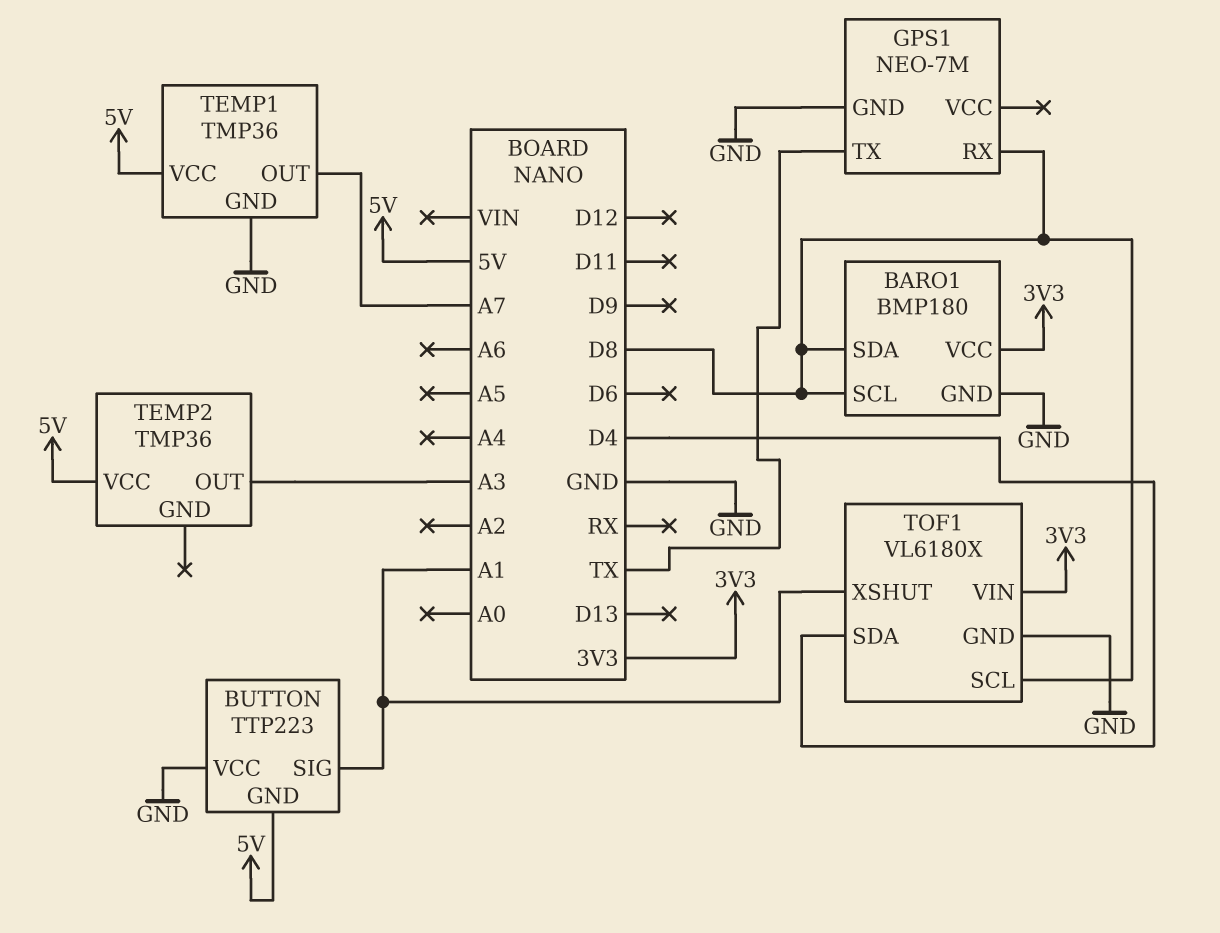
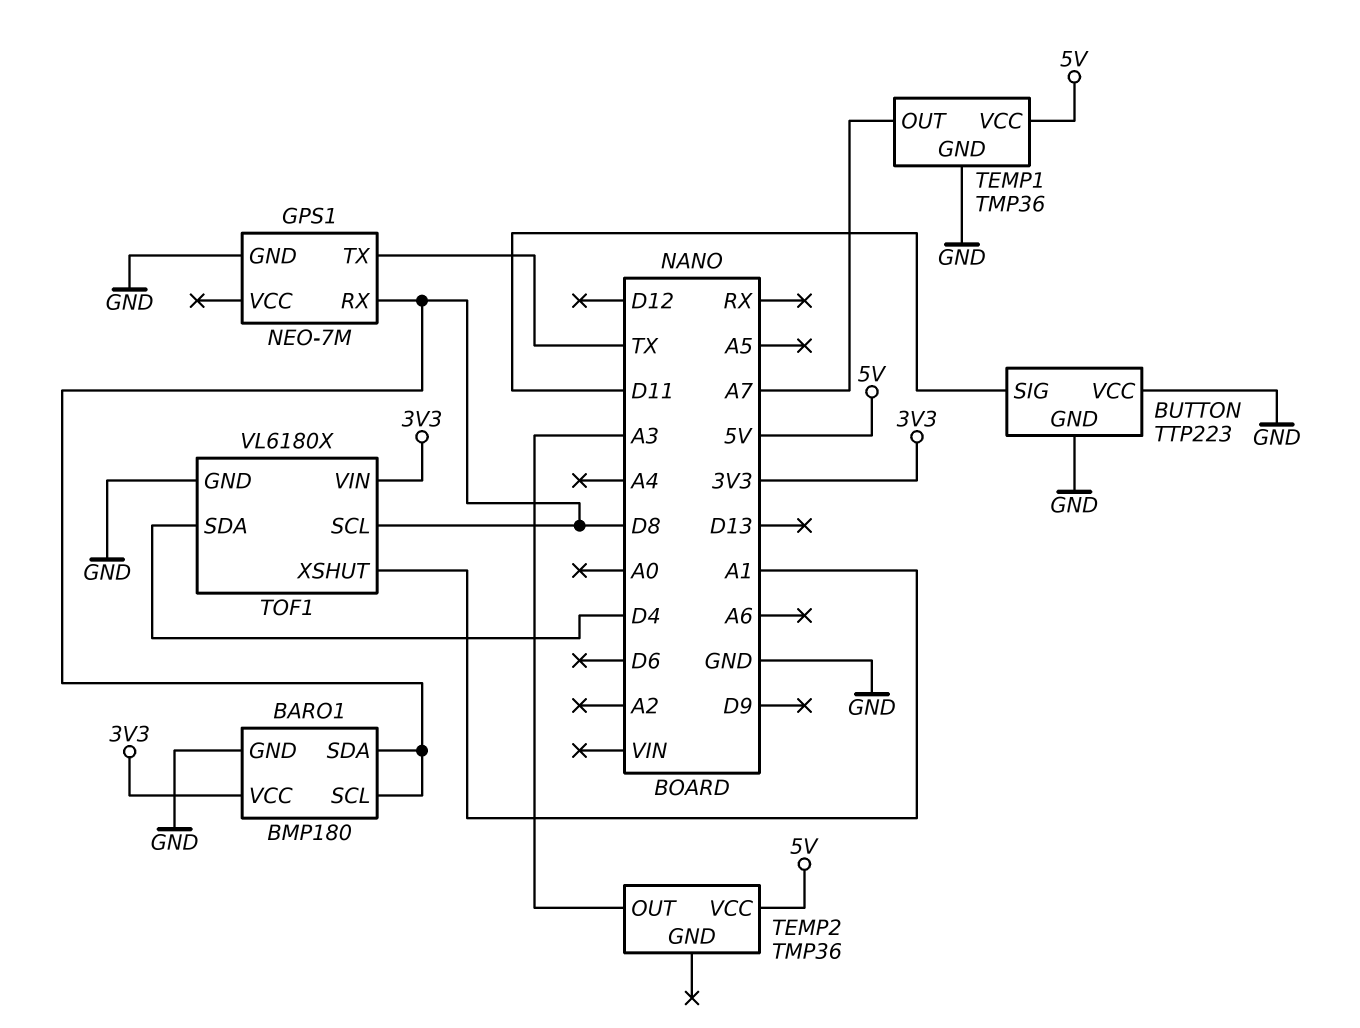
BUTTON pin GND: 5V -> GND
BUTTON pin SIG: A1 -> D11

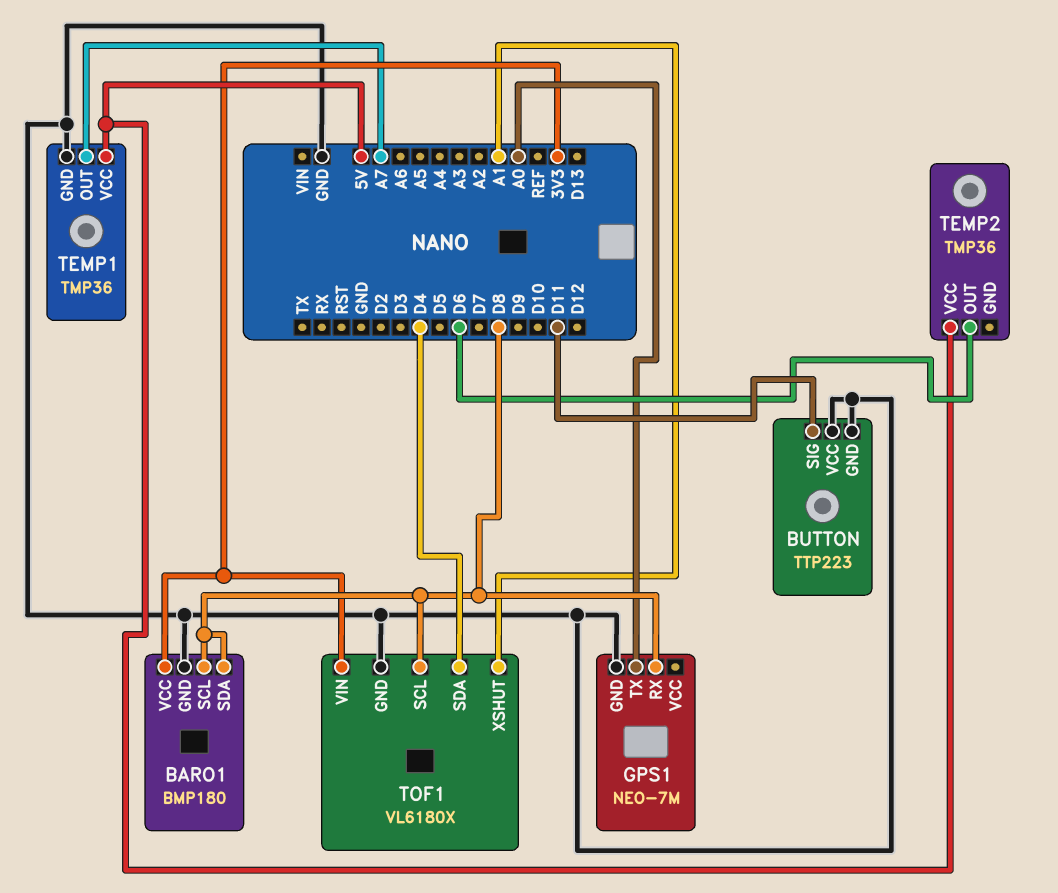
GPS1 pin TX: TX -> A0
TEMP2 pin OUT: A3 -> D6

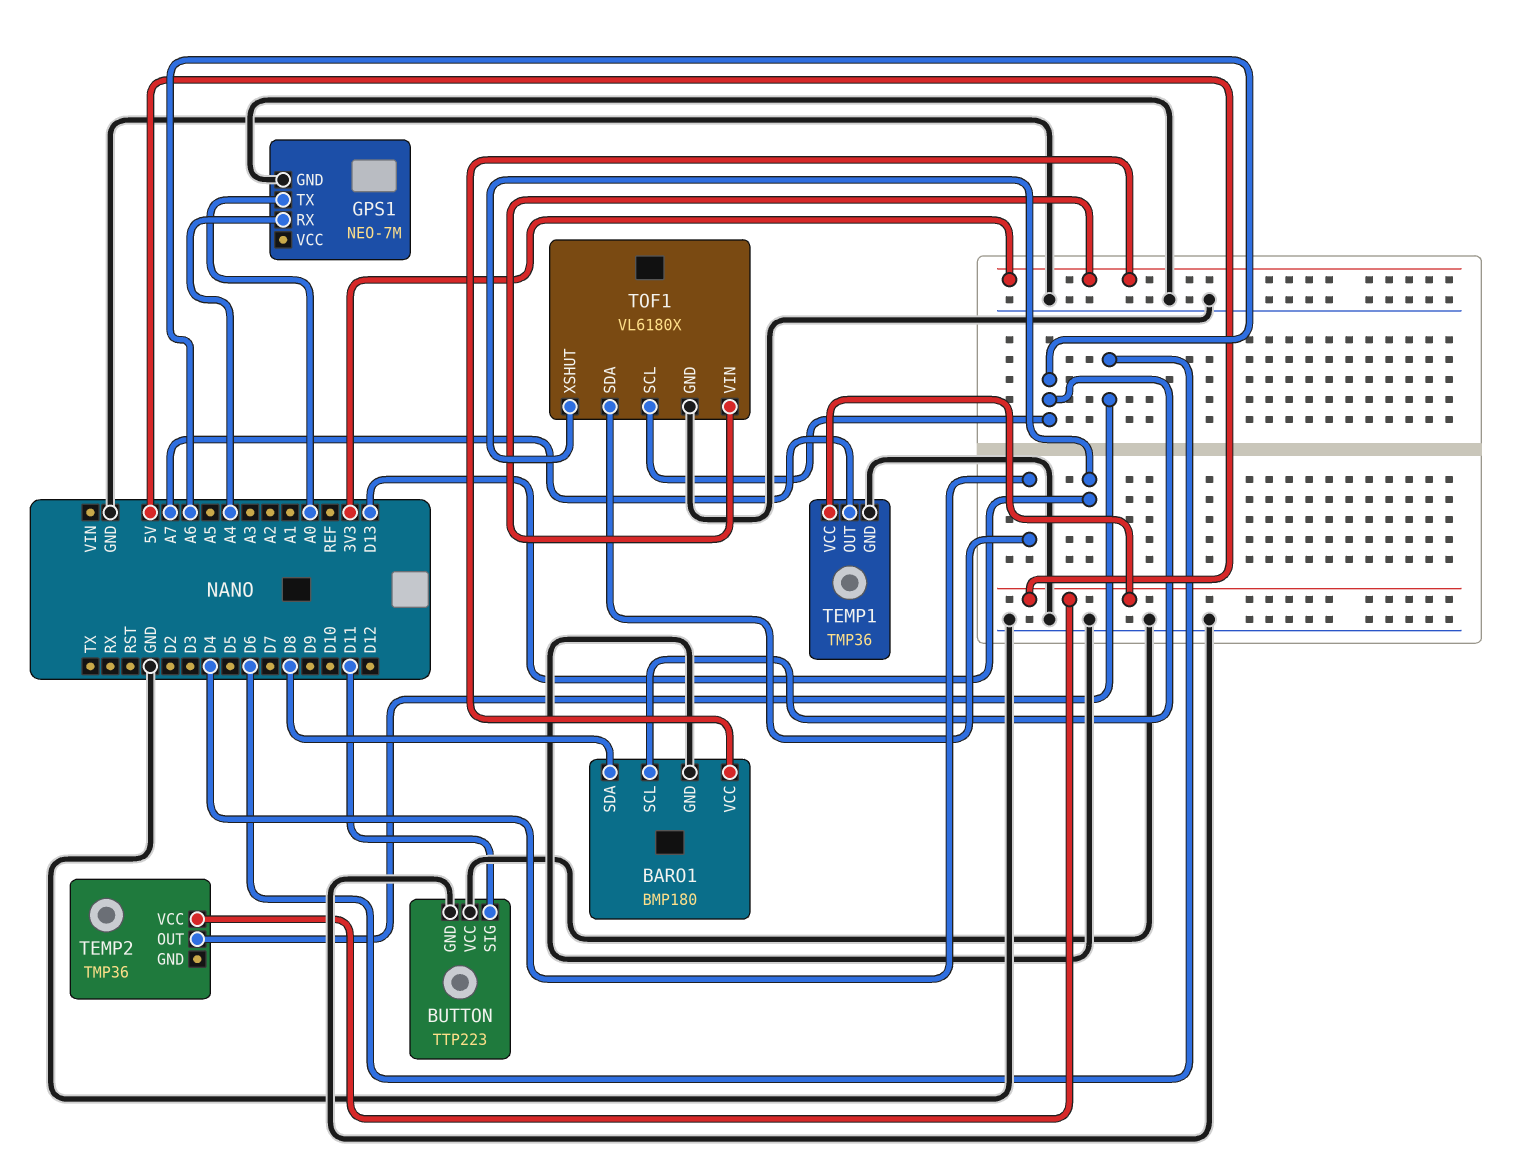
BARO1 pin SCL: D8 -> A6
GPS1 pin RX: D8 -> A4
TOF1 pin SCL: D8 -> A6
TOF1 pin XSHUT: A1 -> D13

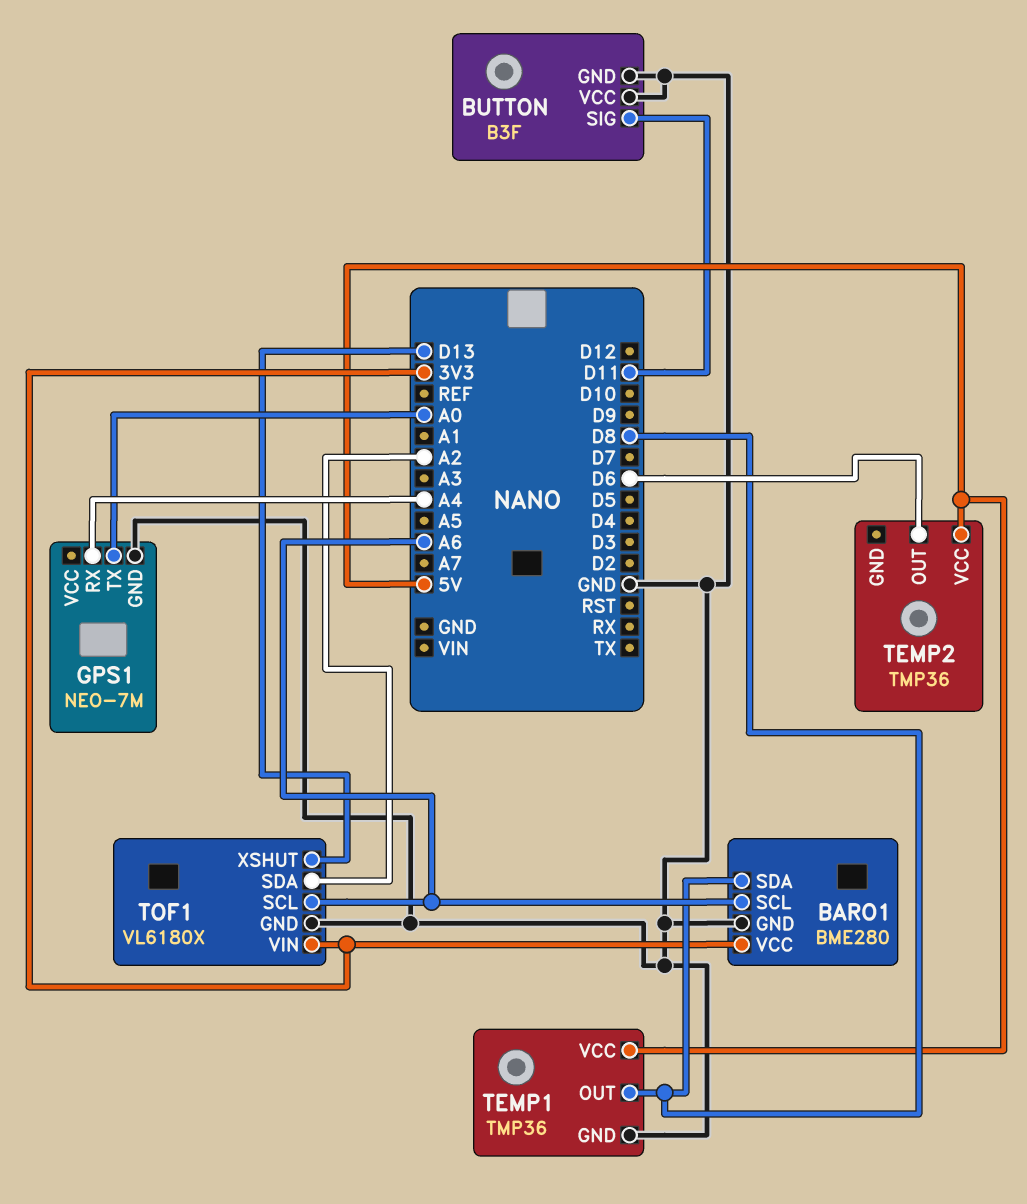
BARO1: BMP180 -> BME280
BUTTON: TTP223 -> B3F
TEMP1 pin OUT: A7 -> D8
TOF1 pin SDA: D4 -> A2

